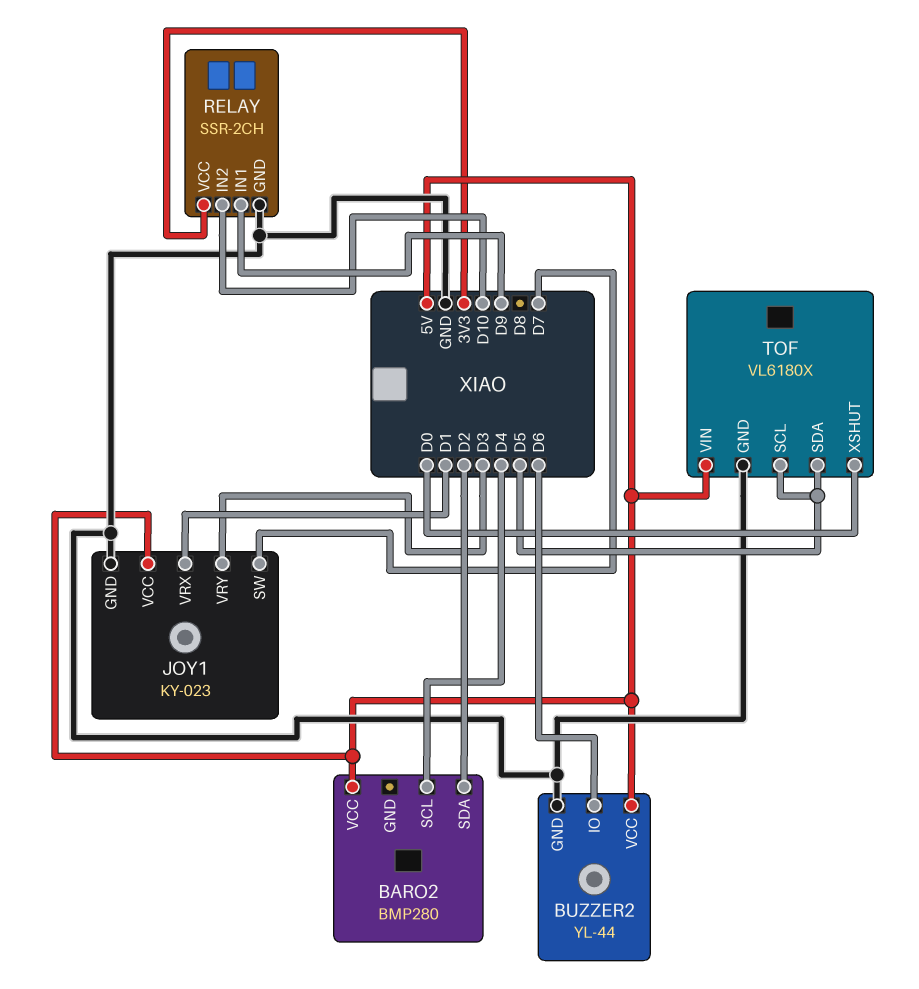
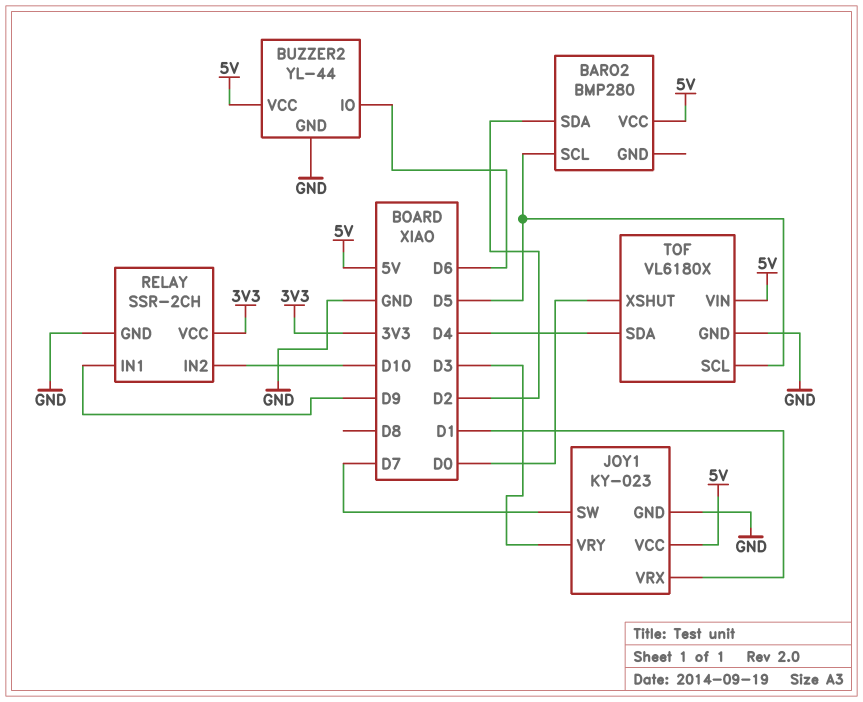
BARO2 pin SCL: D4 -> D5
TOF pin SDA: D5 -> D4

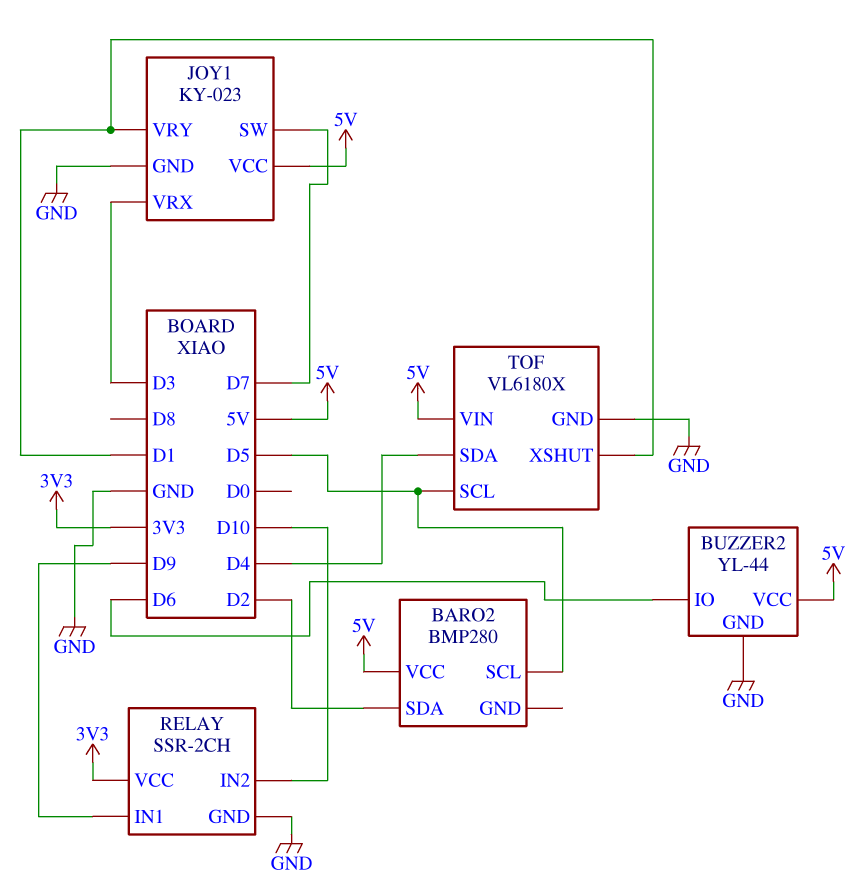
JOY1 pin VRX: D1 -> D3
JOY1 pin VRY: D3 -> D1
TOF pin XSHUT: D0 -> D1

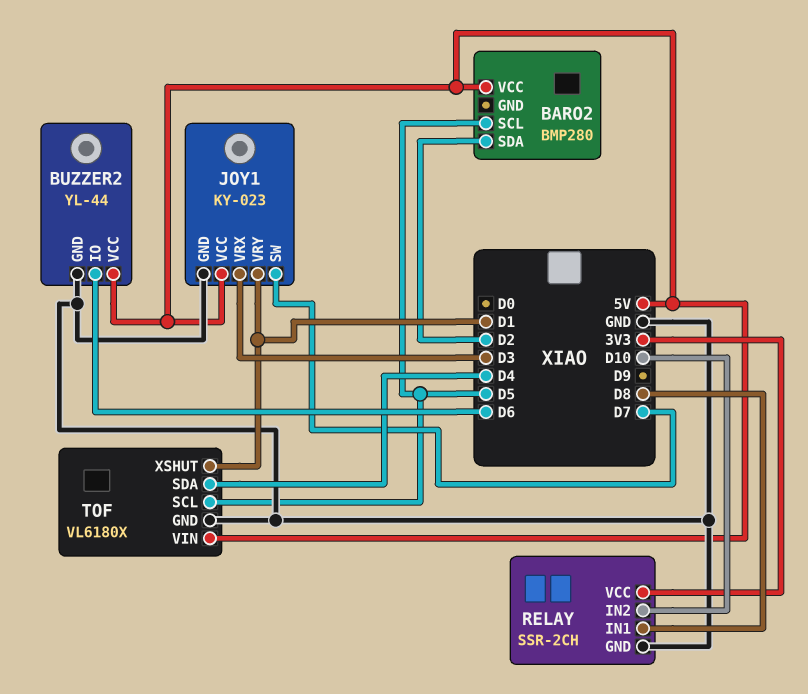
RELAY pin IN1: D9 -> D8

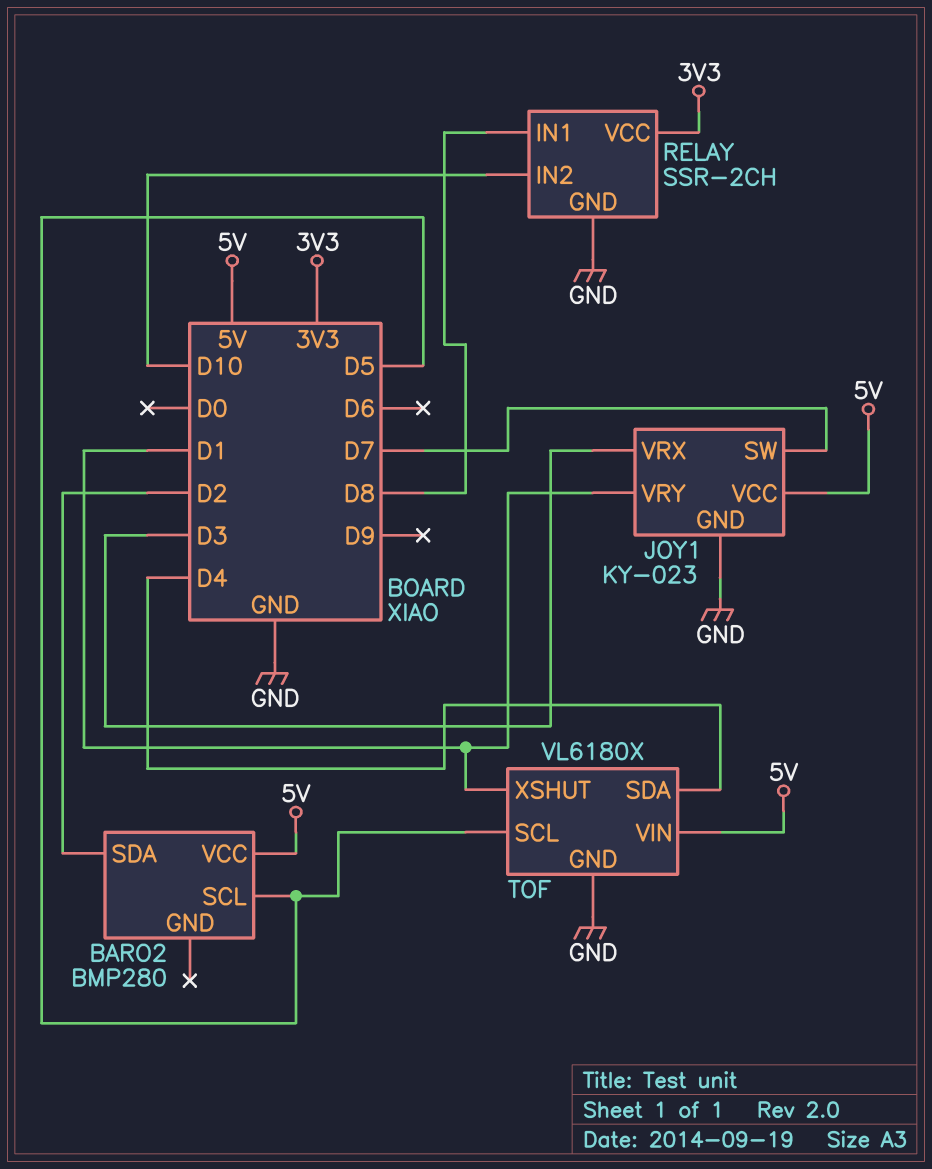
BUZZER2: YL-44 -> none
BUZZER2 pin GND: GND -> none
BUZZER2 pin IO: D6 -> none
BUZZER2 pin VCC: 5V -> none

